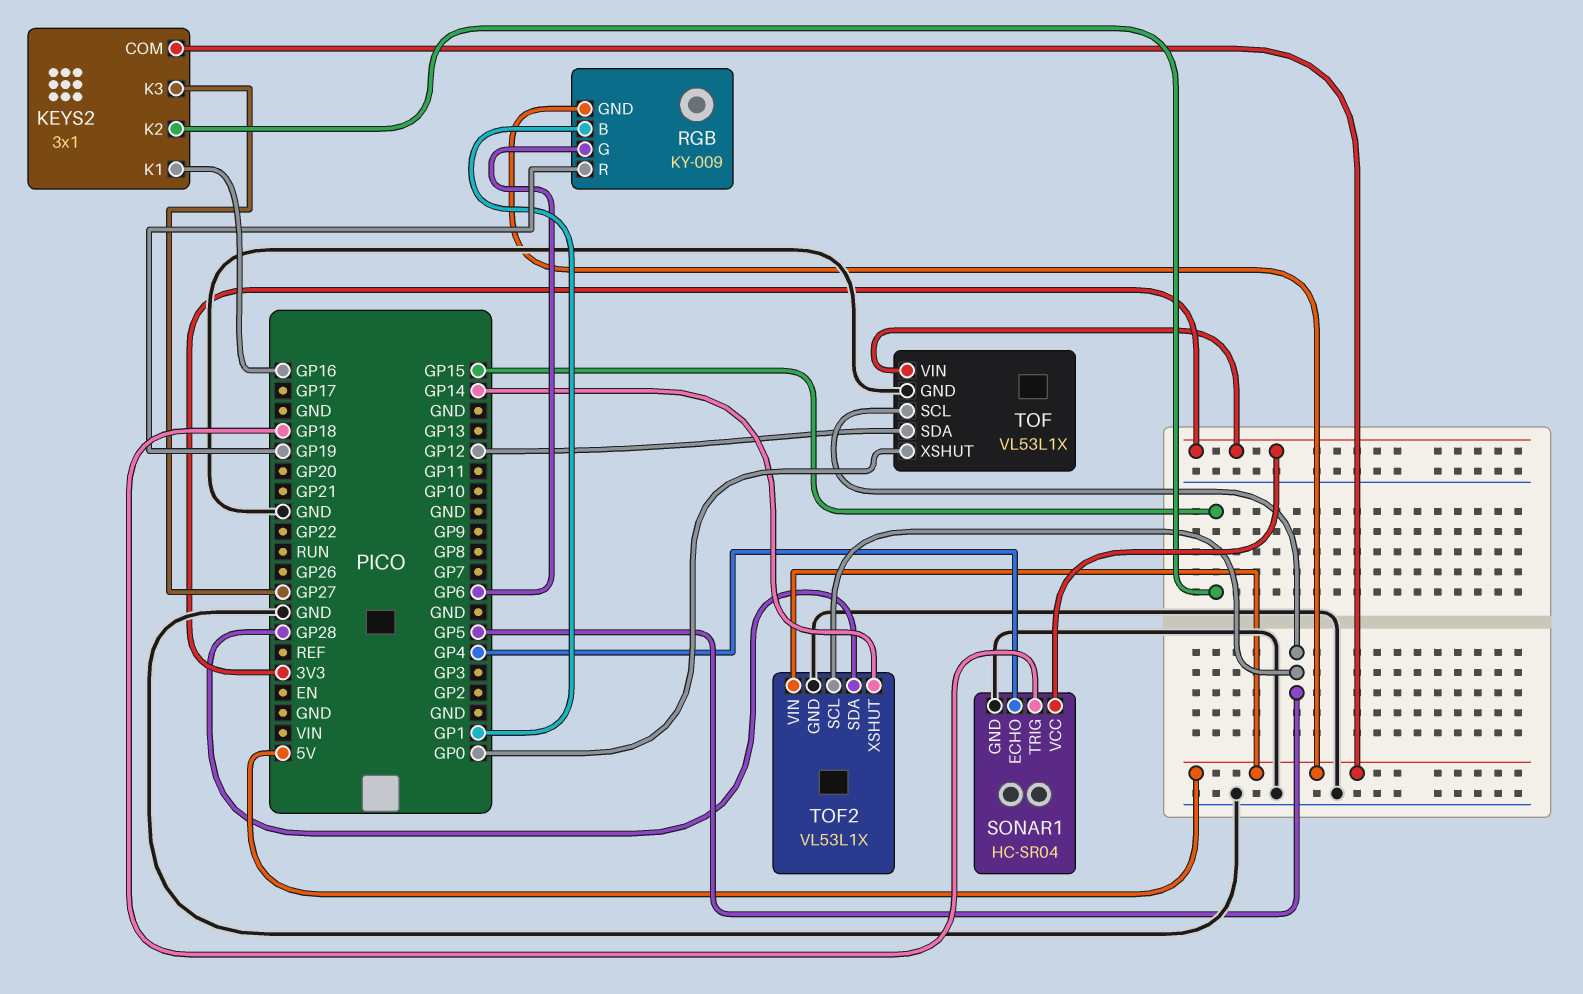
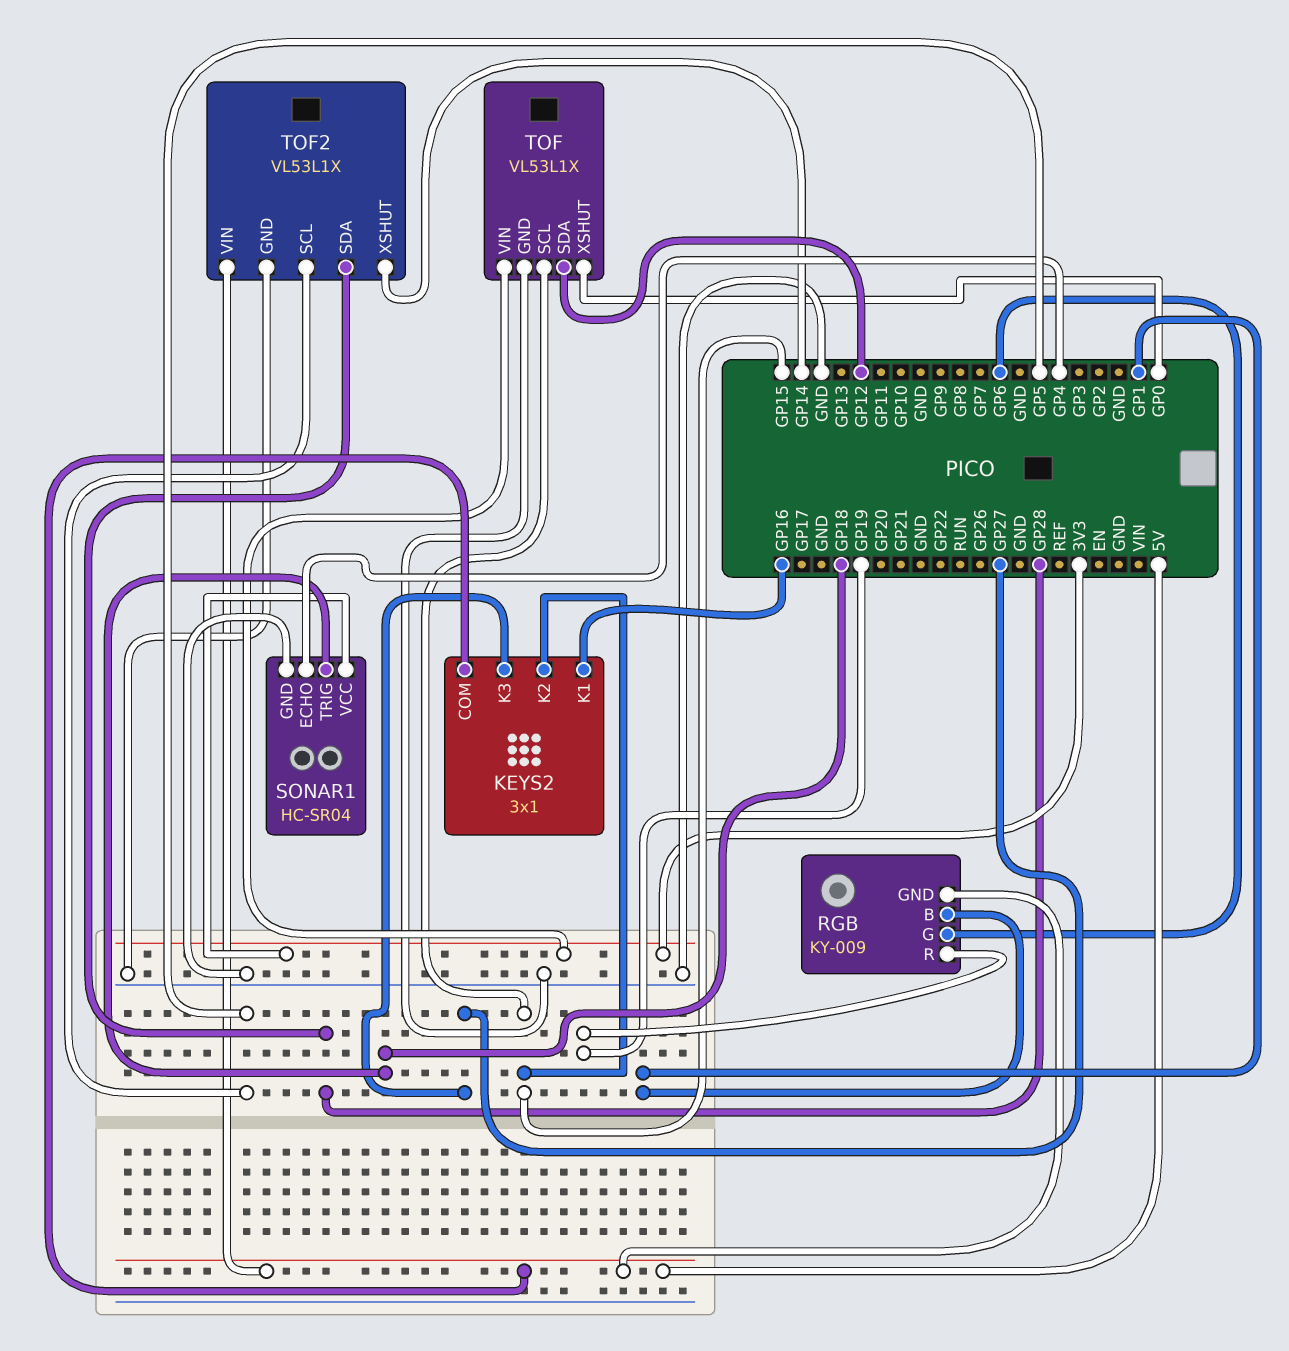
TOF pin SCL: GP5 -> GP15

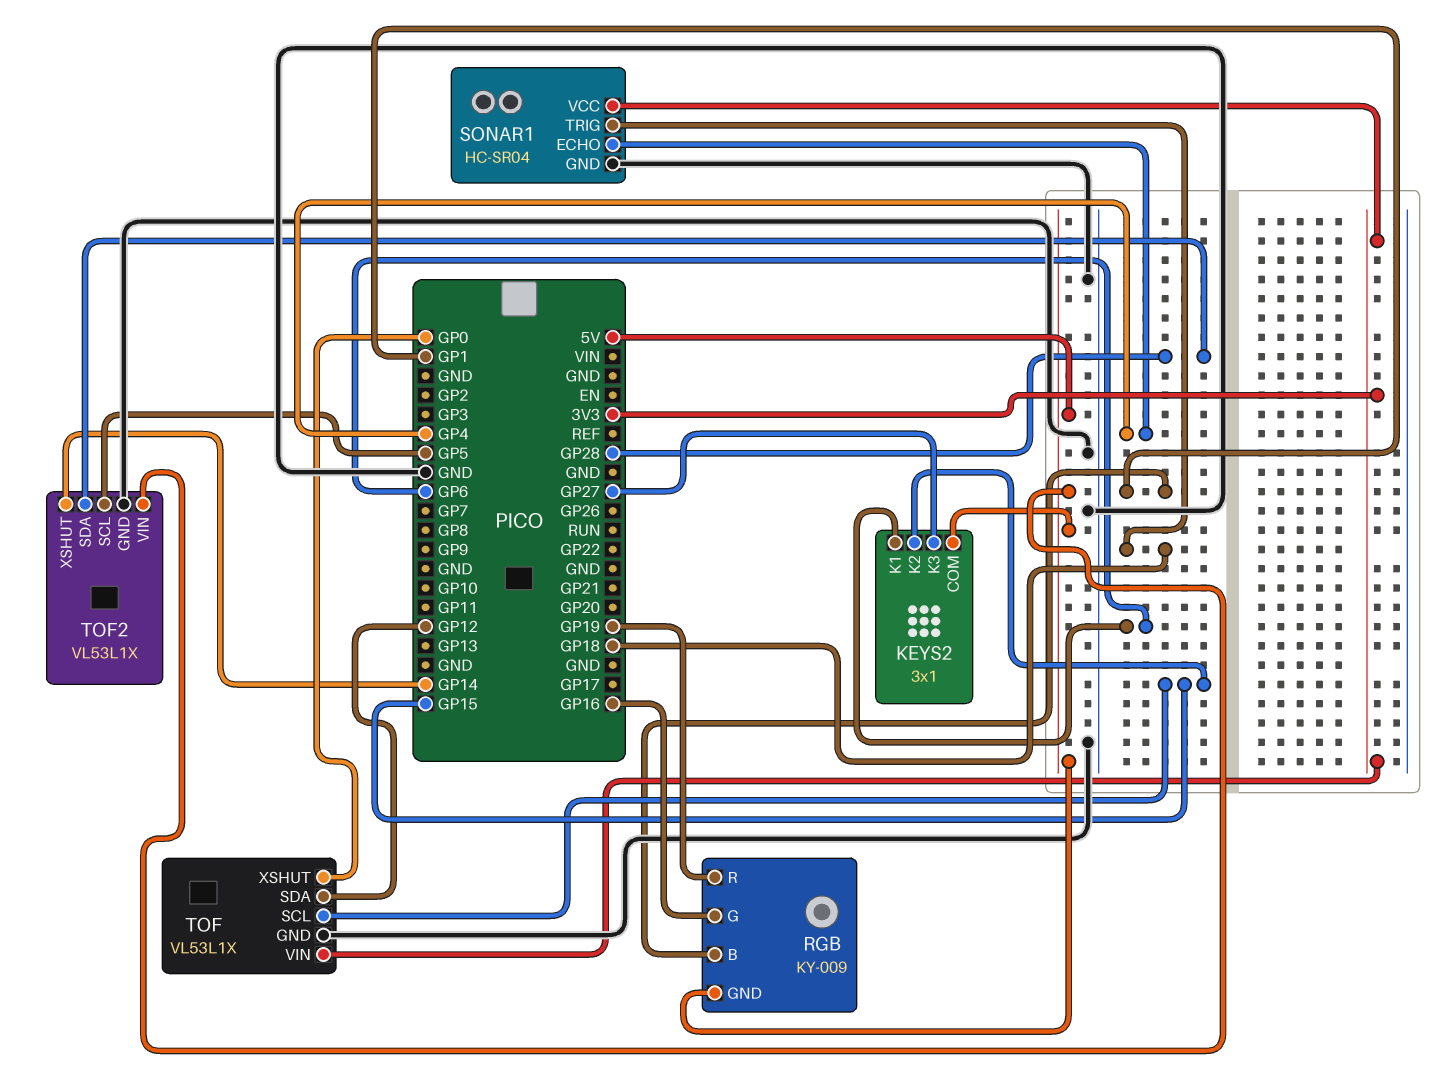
KEYS2 pin K1: GP16 -> GP6
RGB pin G: GP6 -> GP16

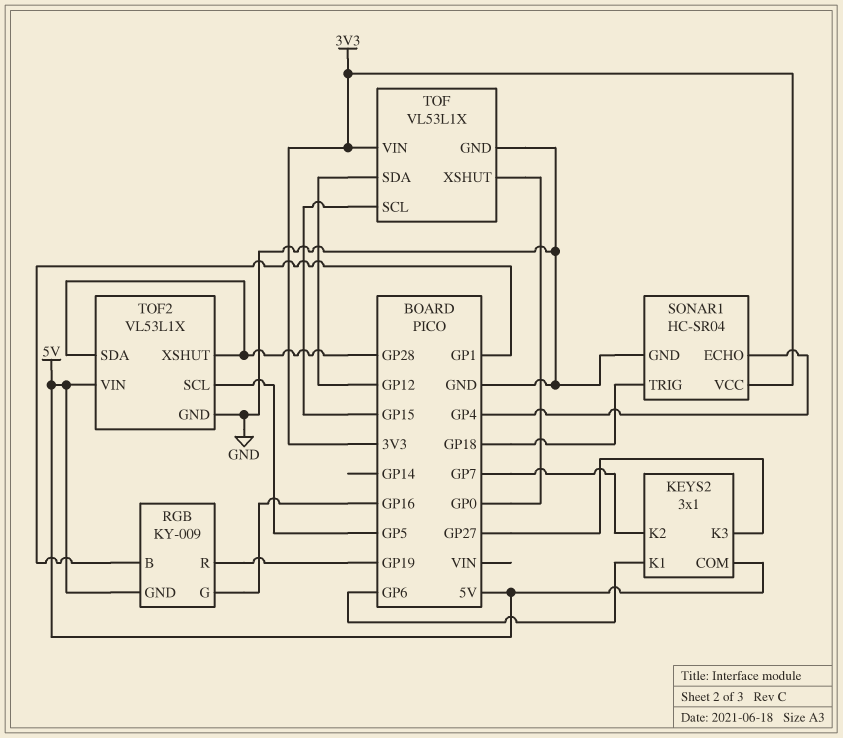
KEYS2 pin K2: GP15 -> GP7
TOF2 pin XSHUT: GP14 -> GP28

